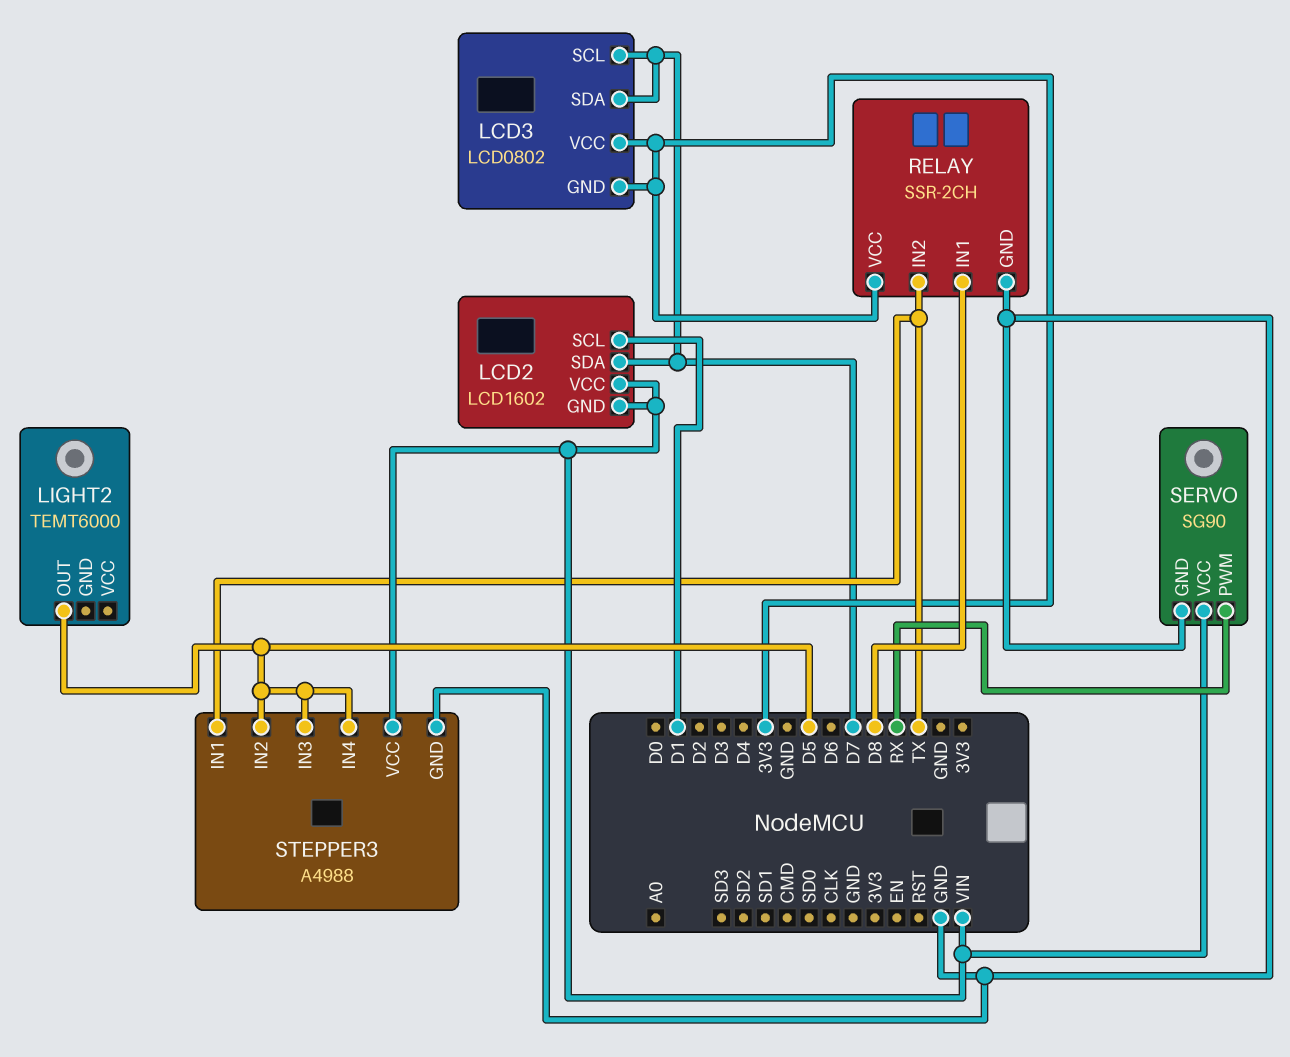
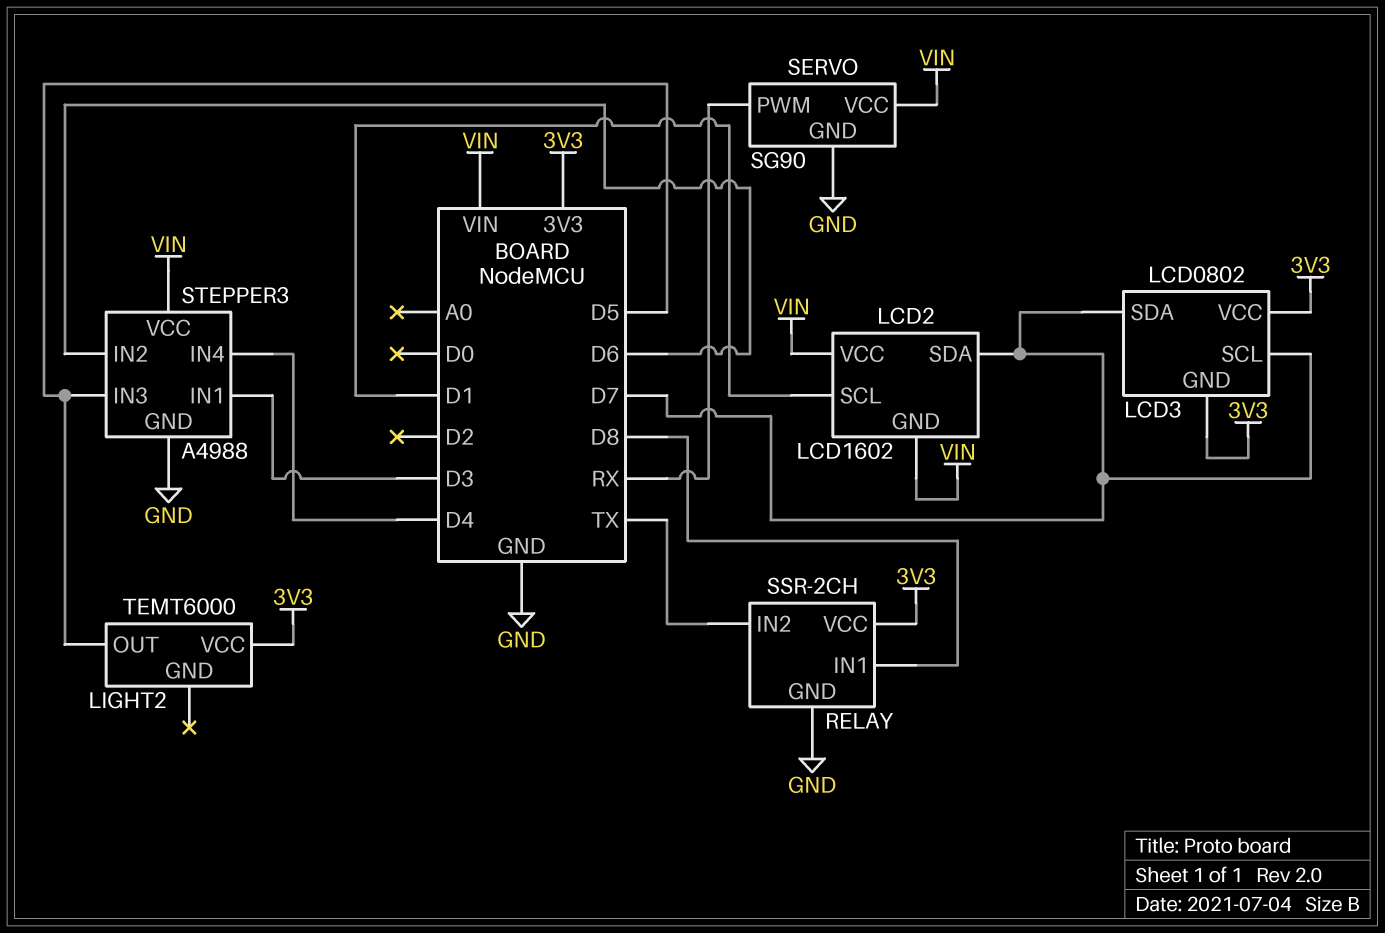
LIGHT2 pin VCC: none -> 3V3
STEPPER3 pin IN1: TX -> D3
STEPPER3 pin IN2: D5 -> D6
STEPPER3 pin IN4: D5 -> D4

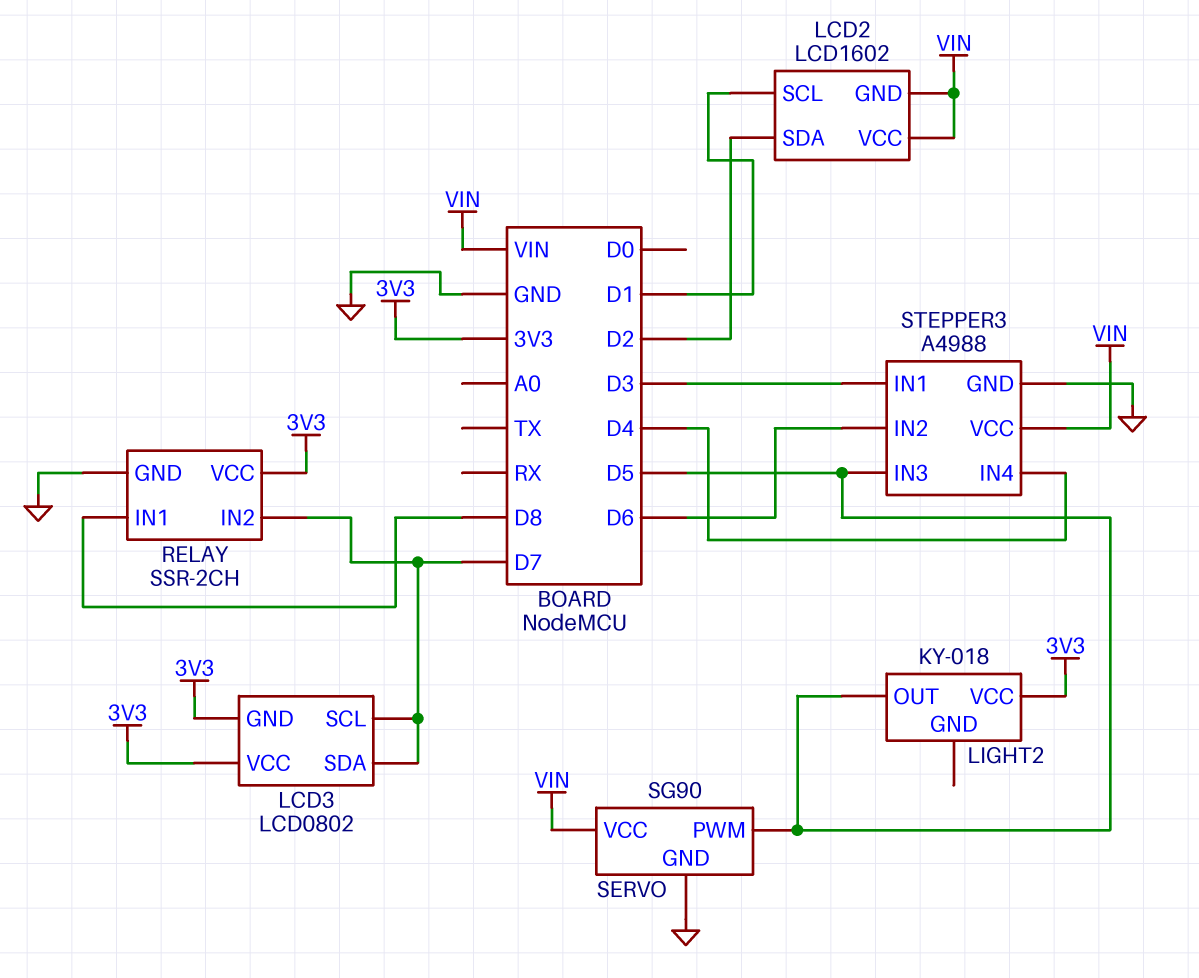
LCD2 pin SDA: D7 -> D2
LIGHT2: TEMT6000 -> KY-018
RELAY pin IN2: TX -> D7
SERVO pin PWM: RX -> D5

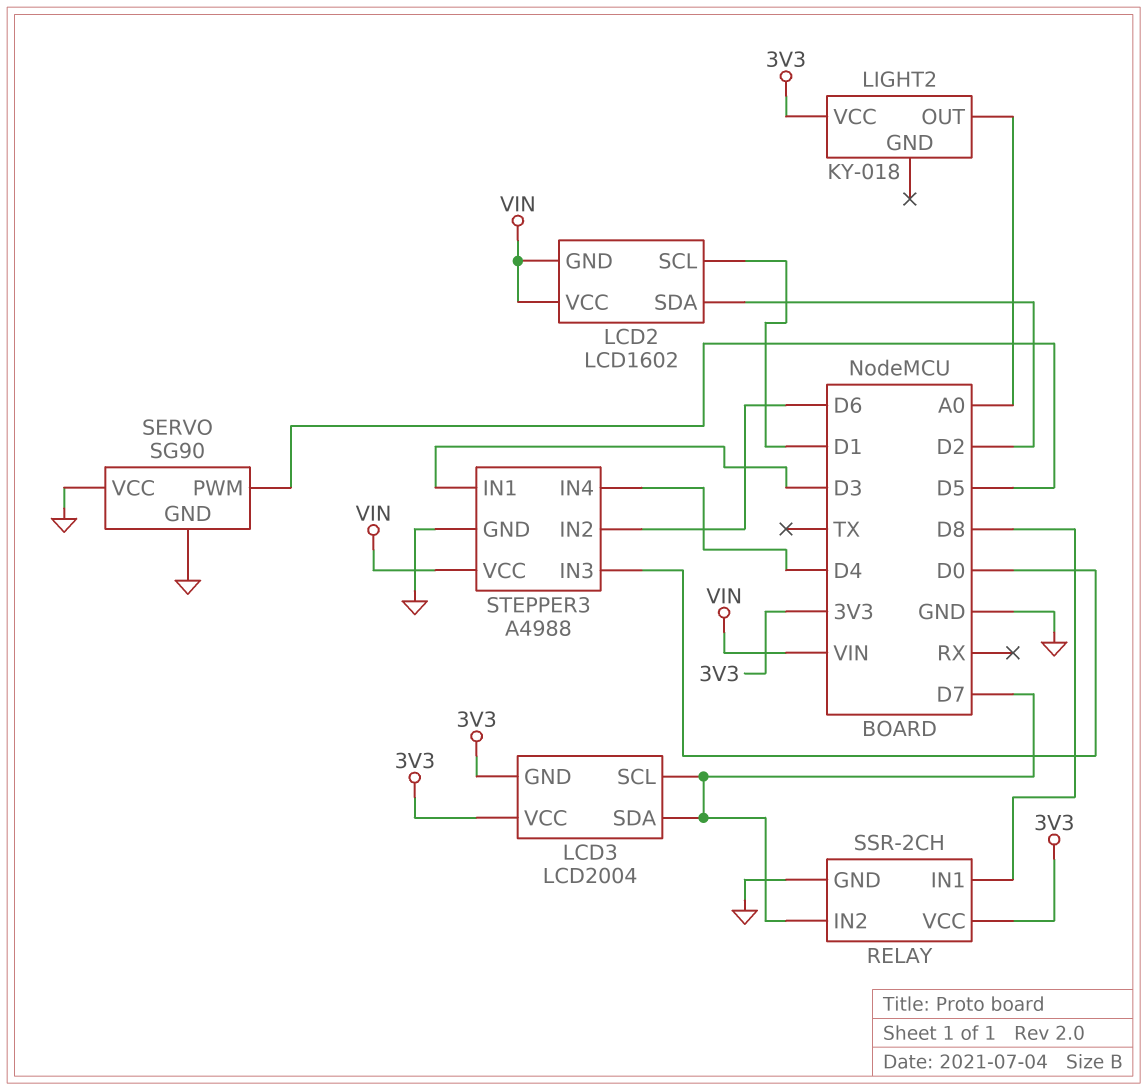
LCD3: LCD0802 -> LCD2004
LIGHT2 pin OUT: D5 -> A0
SERVO pin VCC: VIN -> GND
STEPPER3 pin IN3: D5 -> D0

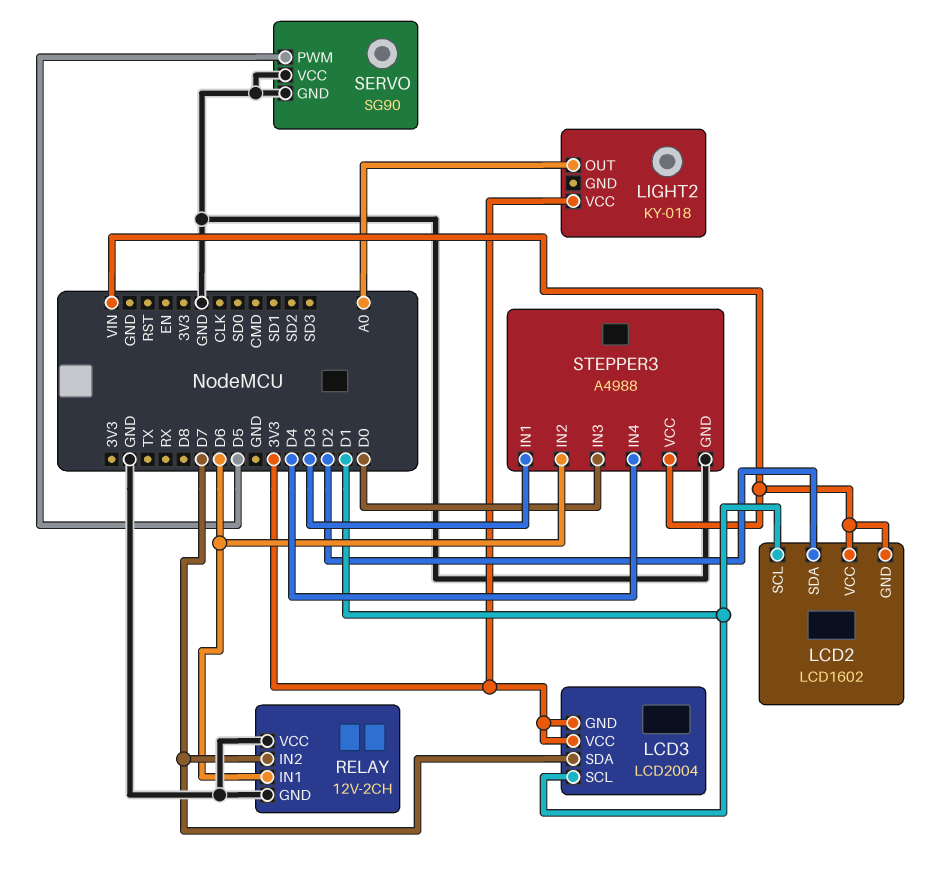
LCD3 pin SCL: D7 -> D1
RELAY: SSR-2CH -> 12V-2CH
RELAY pin IN1: D8 -> D6
RELAY pin VCC: 3V3 -> GND

